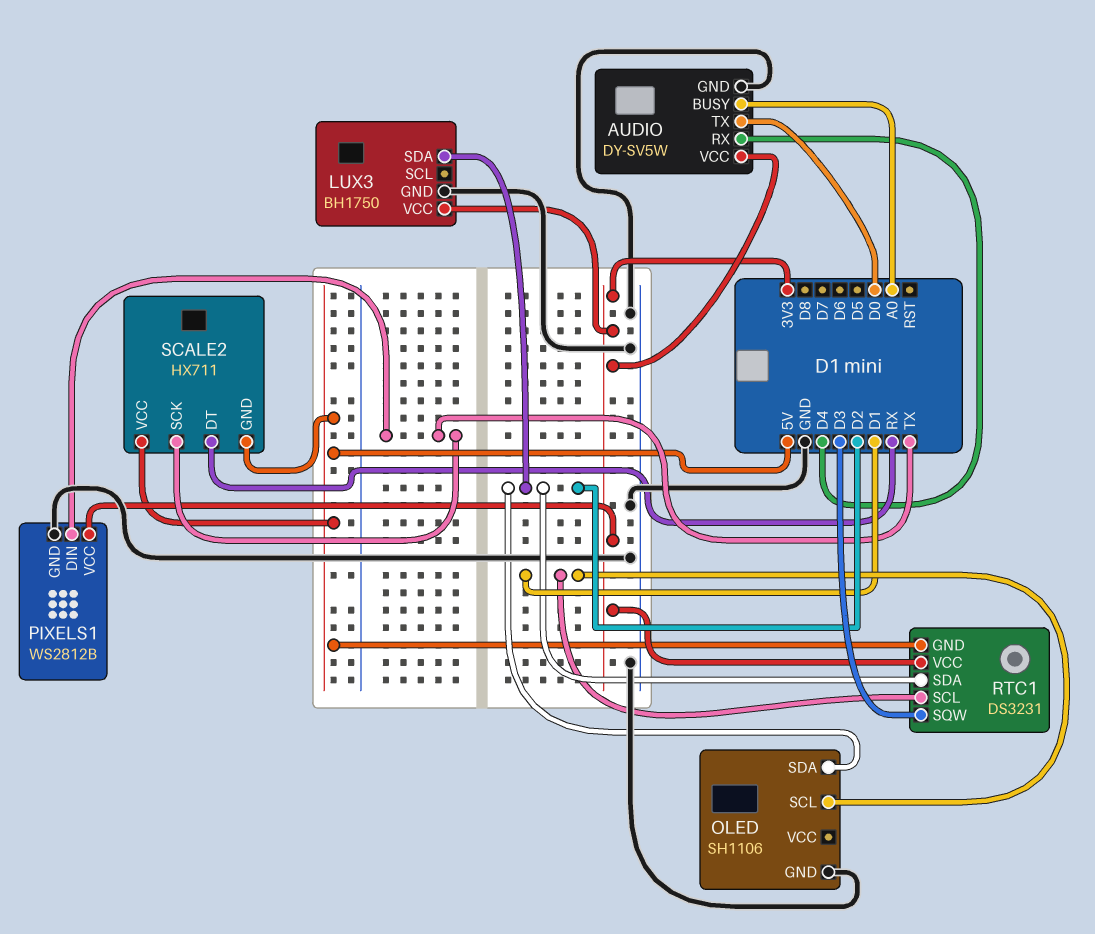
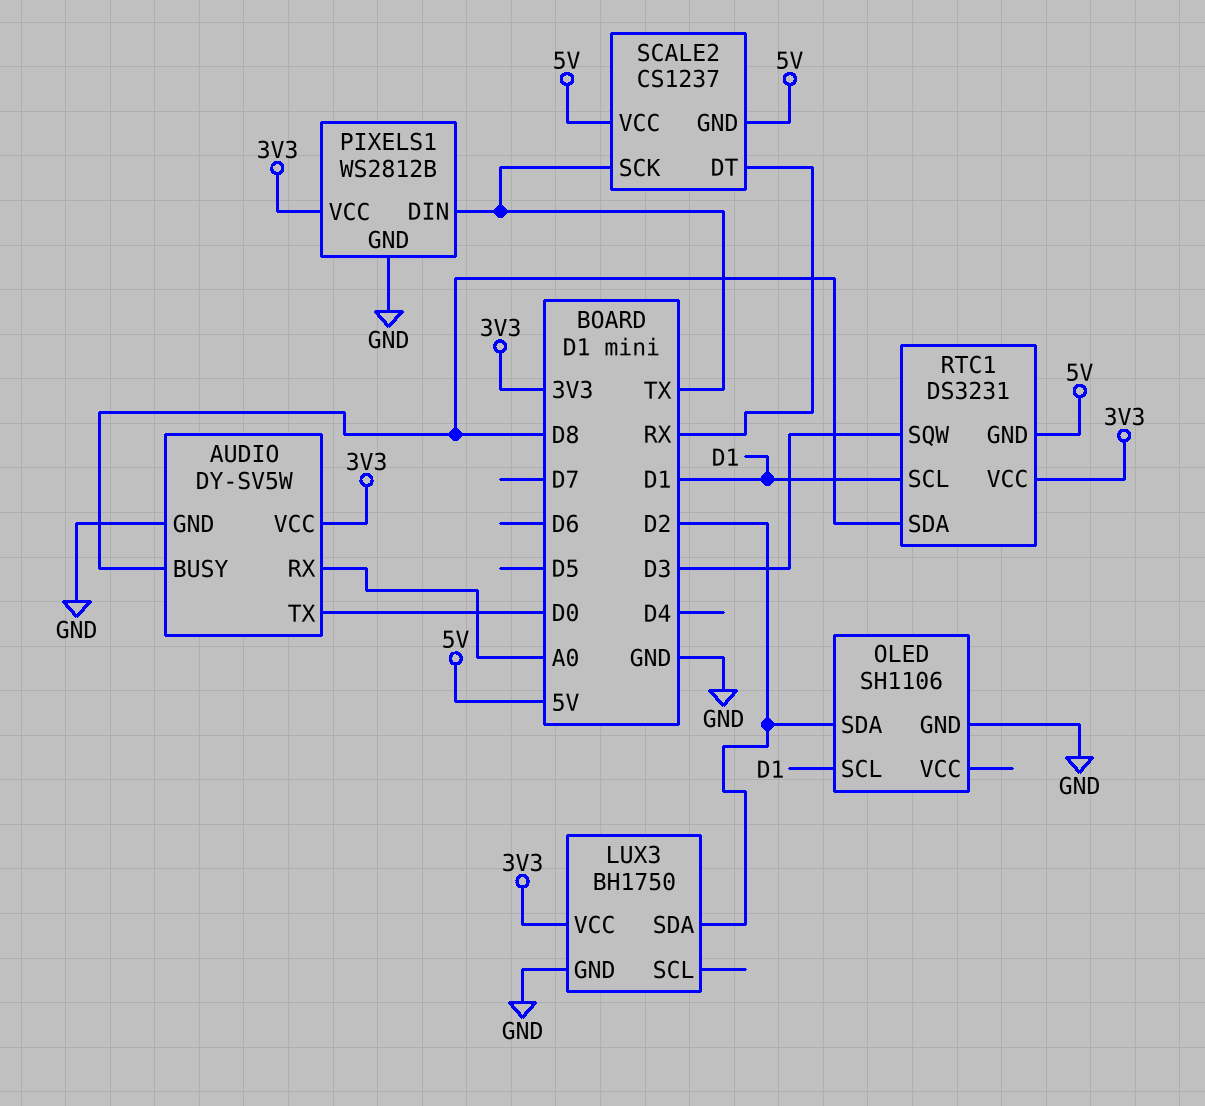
AUDIO pin BUSY: A0 -> D8
AUDIO pin RX: D4 -> A0
RTC1 pin SDA: D2 -> D8
SCALE2: HX711 -> CS1237

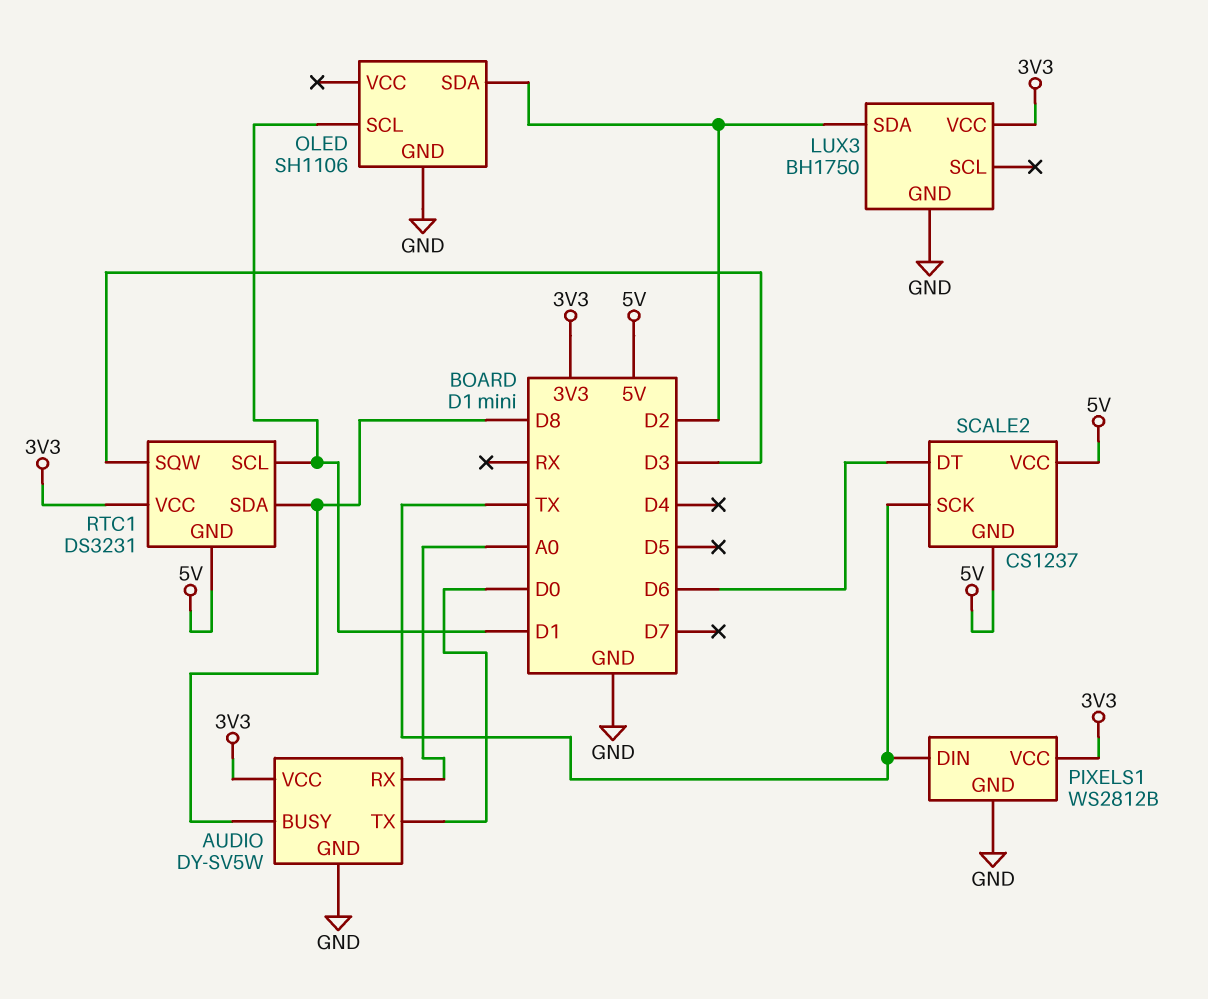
SCALE2 pin DT: RX -> D6

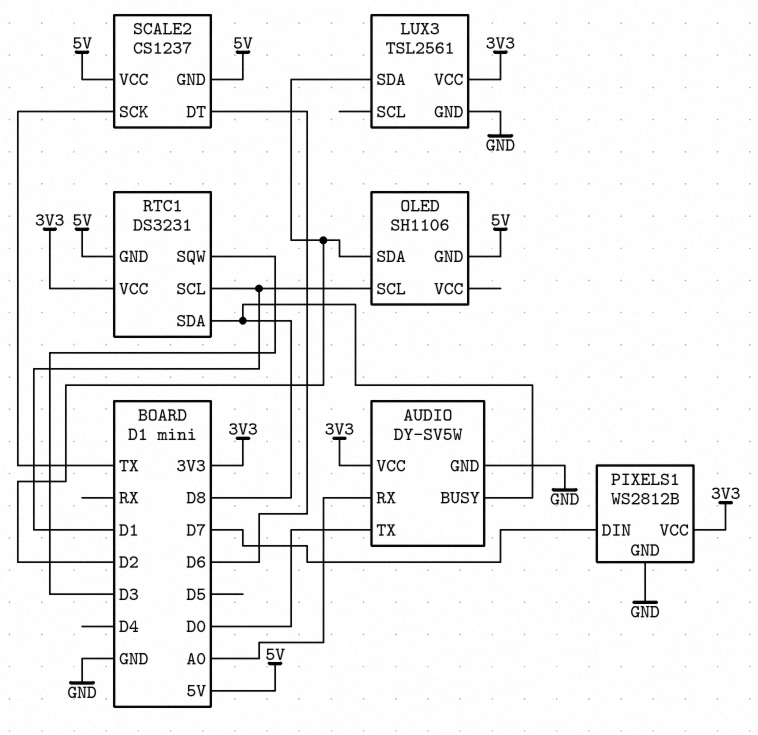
LUX3: BH1750 -> TSL2561
OLED pin GND: GND -> 5V
PIXELS1 pin DIN: TX -> D7

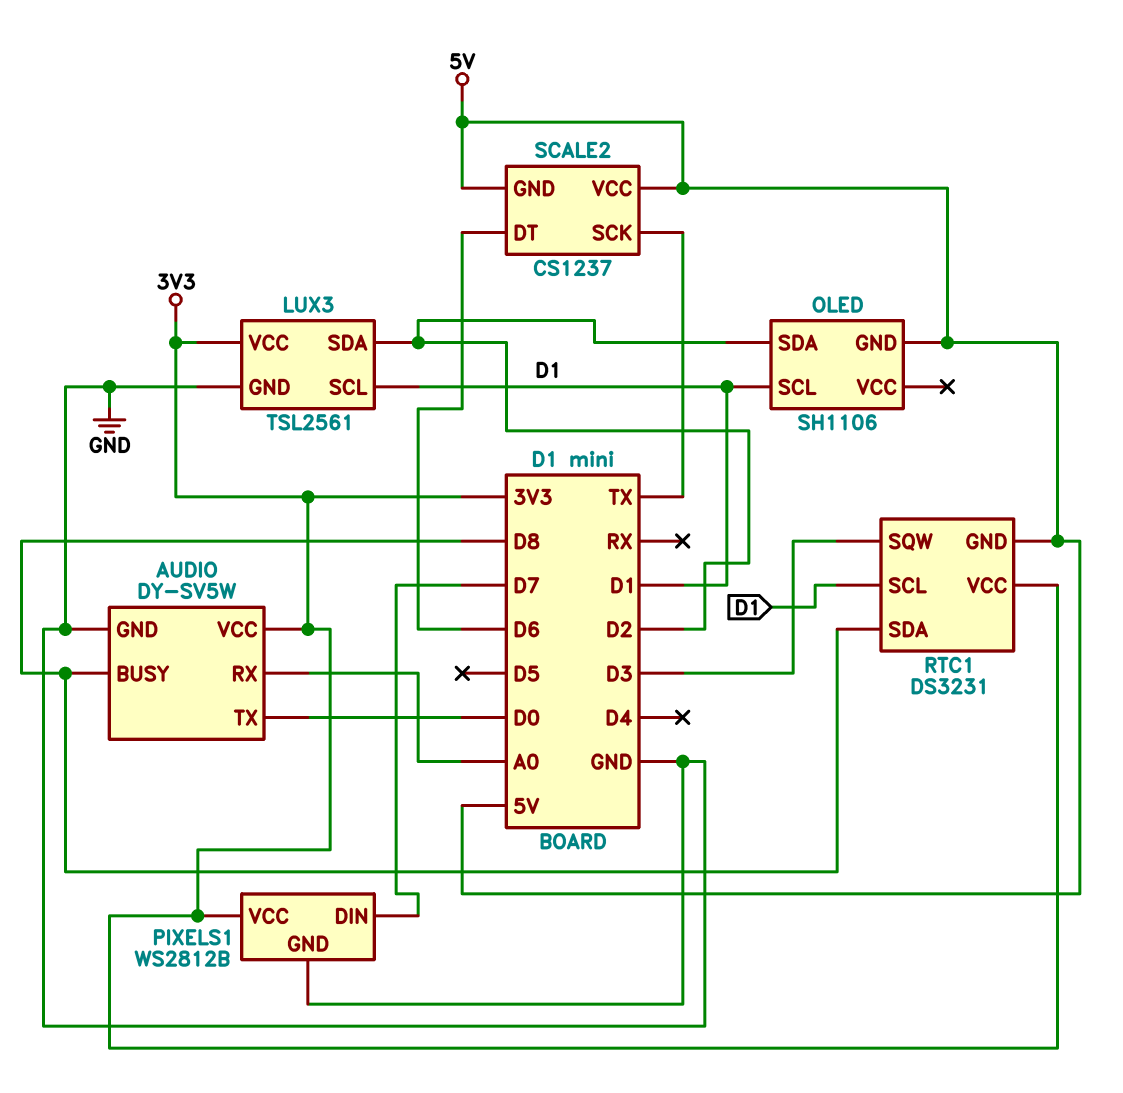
LUX3 pin SCL: none -> D1

